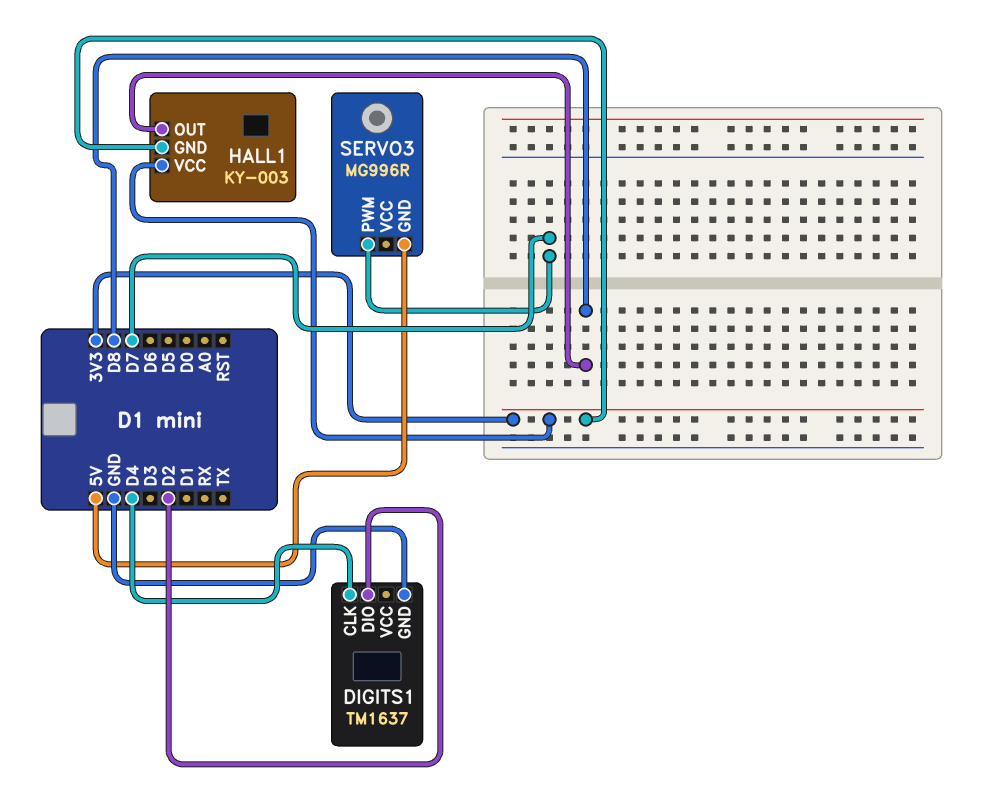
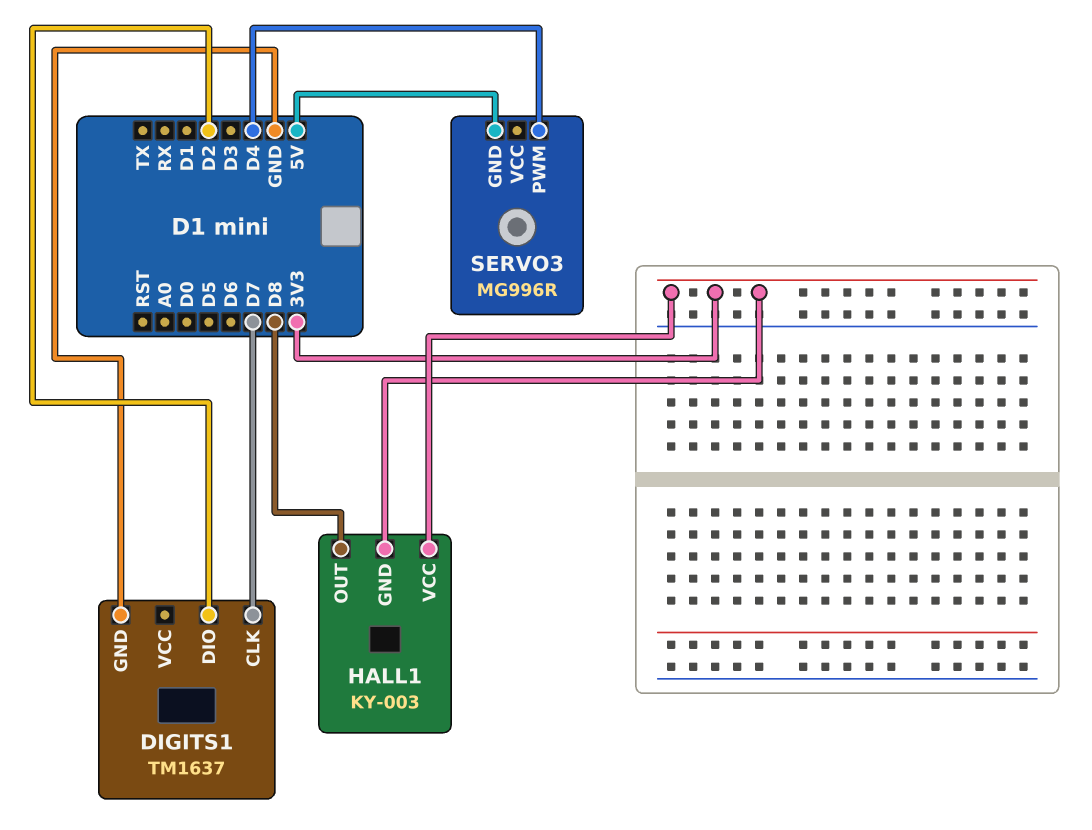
DIGITS1 pin CLK: D4 -> D7
SERVO3 pin PWM: D7 -> D4

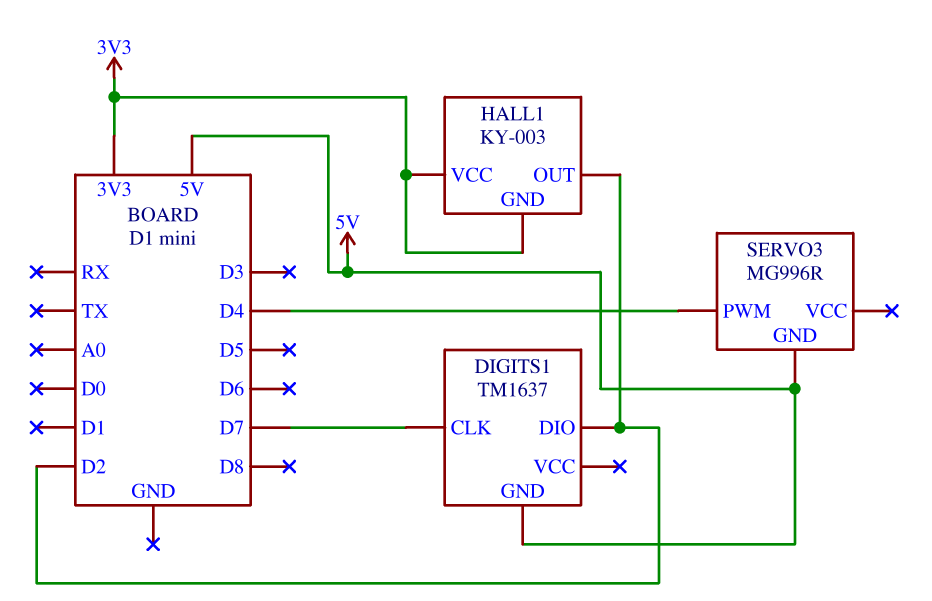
DIGITS1 pin GND: GND -> 5V
HALL1 pin OUT: D8 -> D2

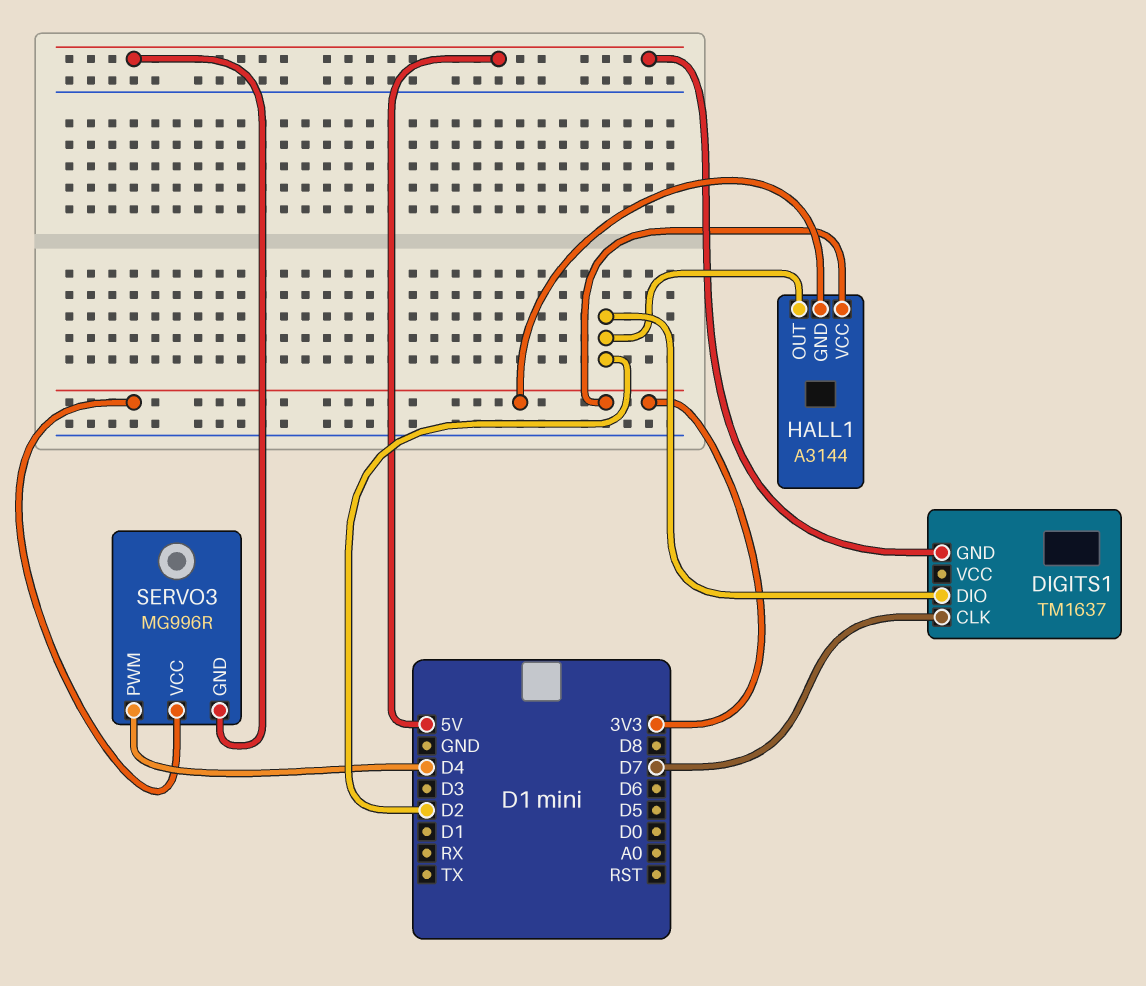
HALL1: KY-003 -> A3144
SERVO3 pin VCC: none -> 3V3

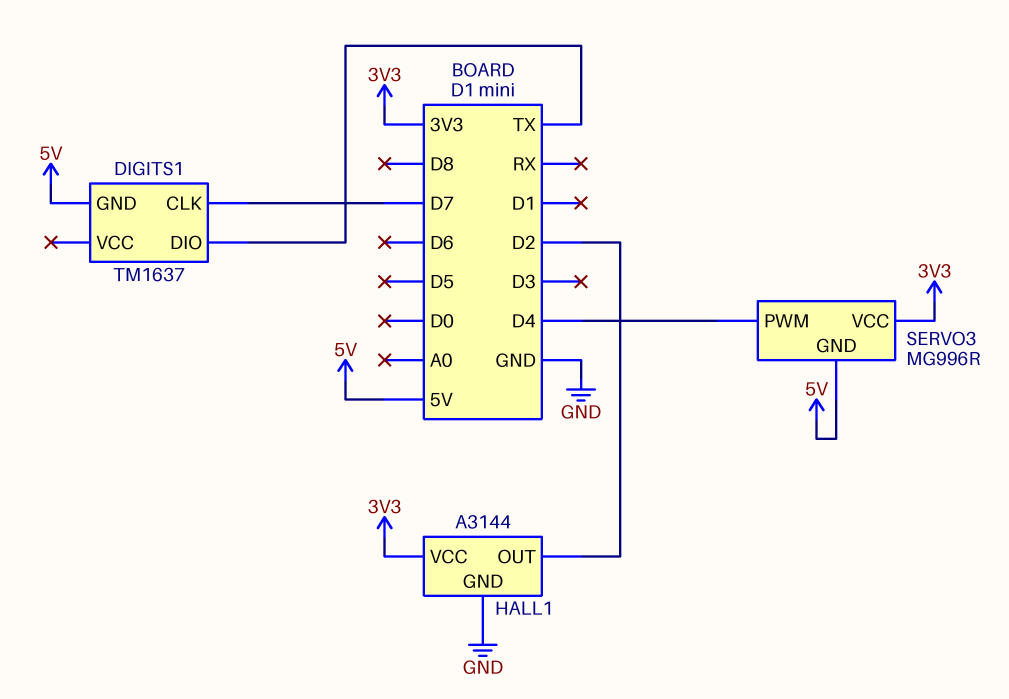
DIGITS1 pin DIO: D2 -> TX
HALL1 pin GND: 3V3 -> GND

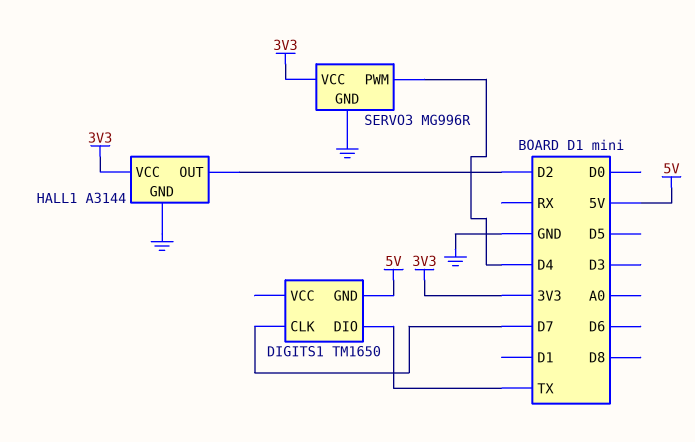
DIGITS1: TM1637 -> TM1650
SERVO3 pin GND: 5V -> GND

